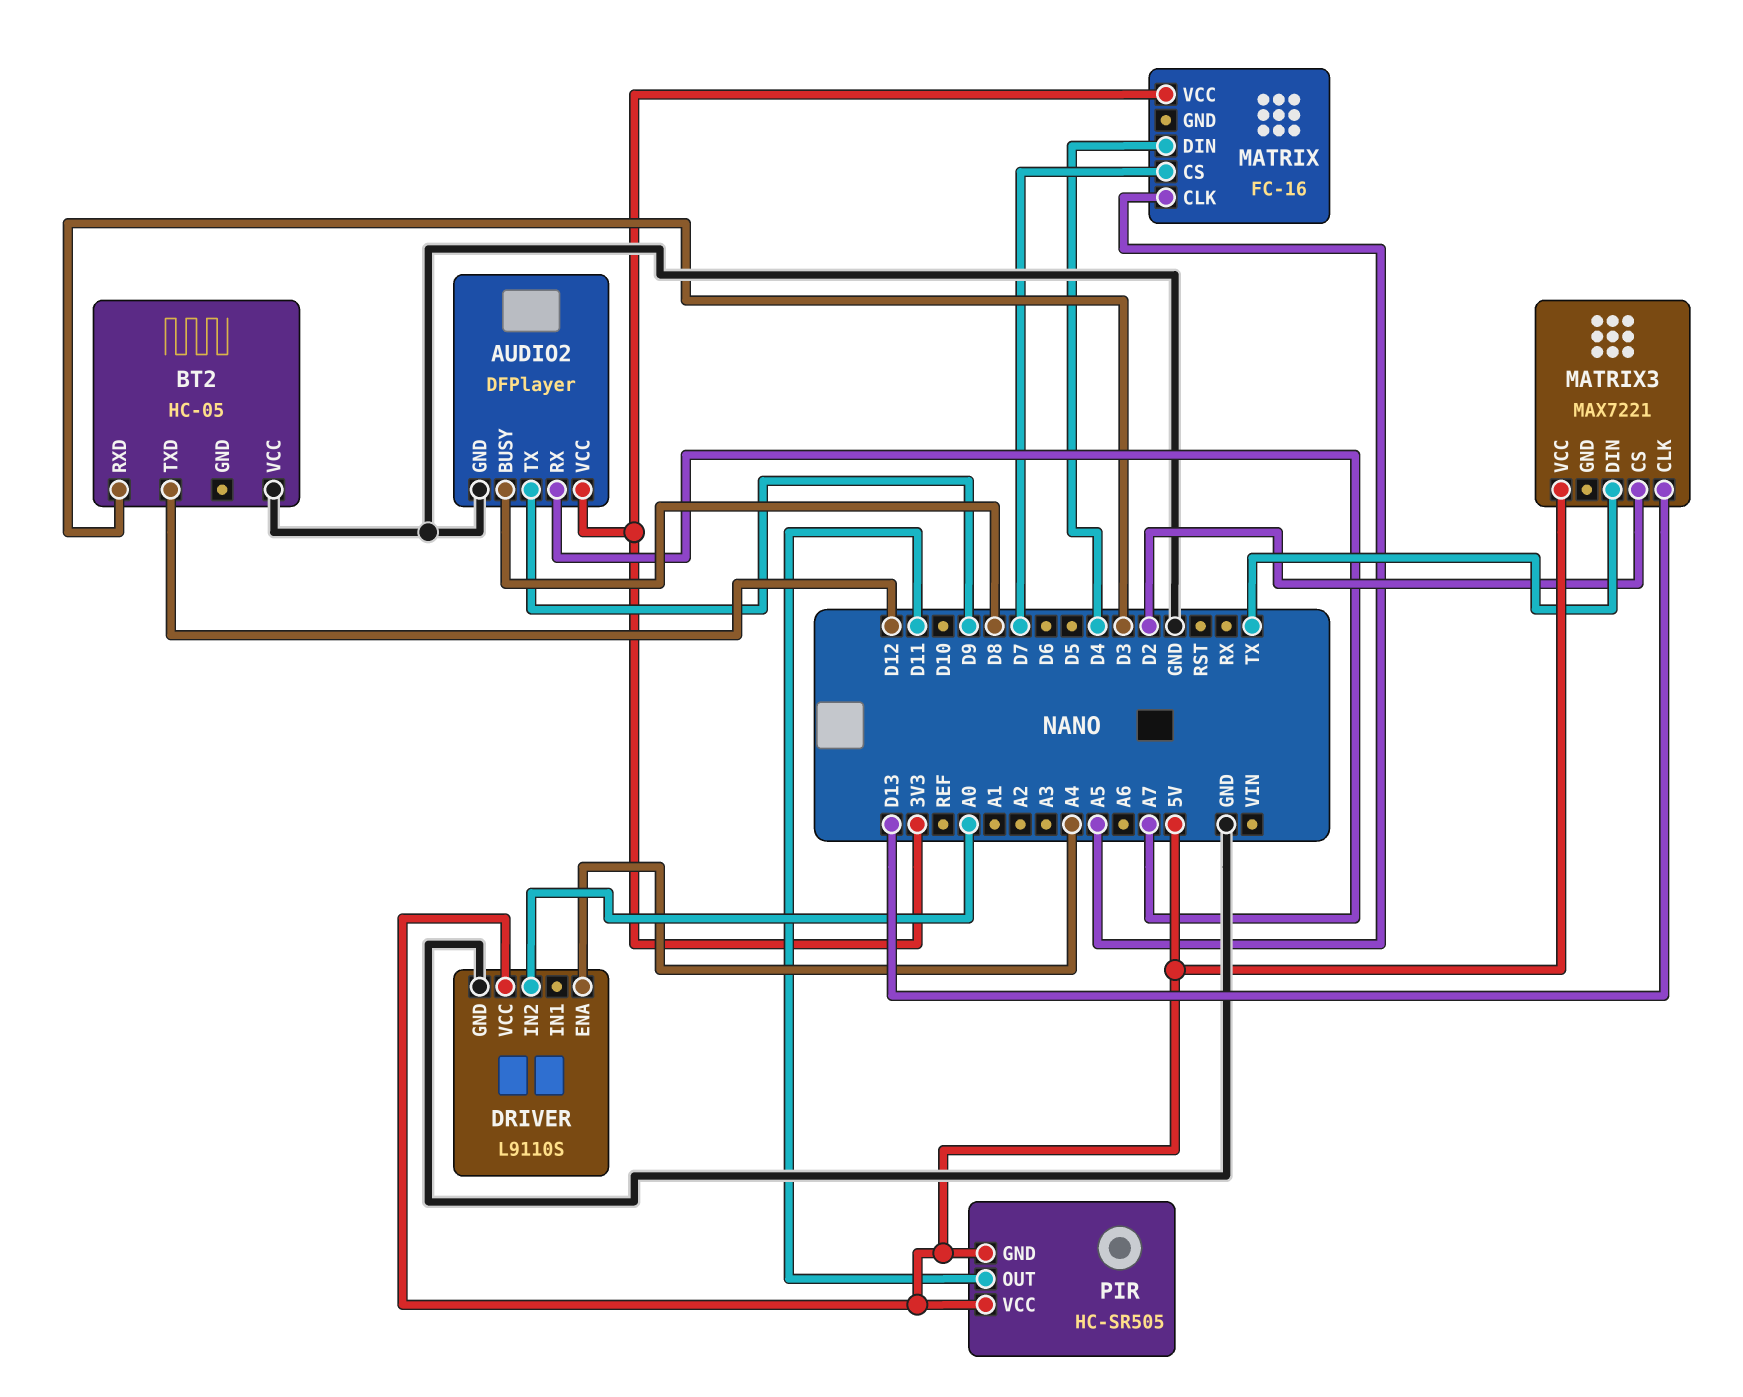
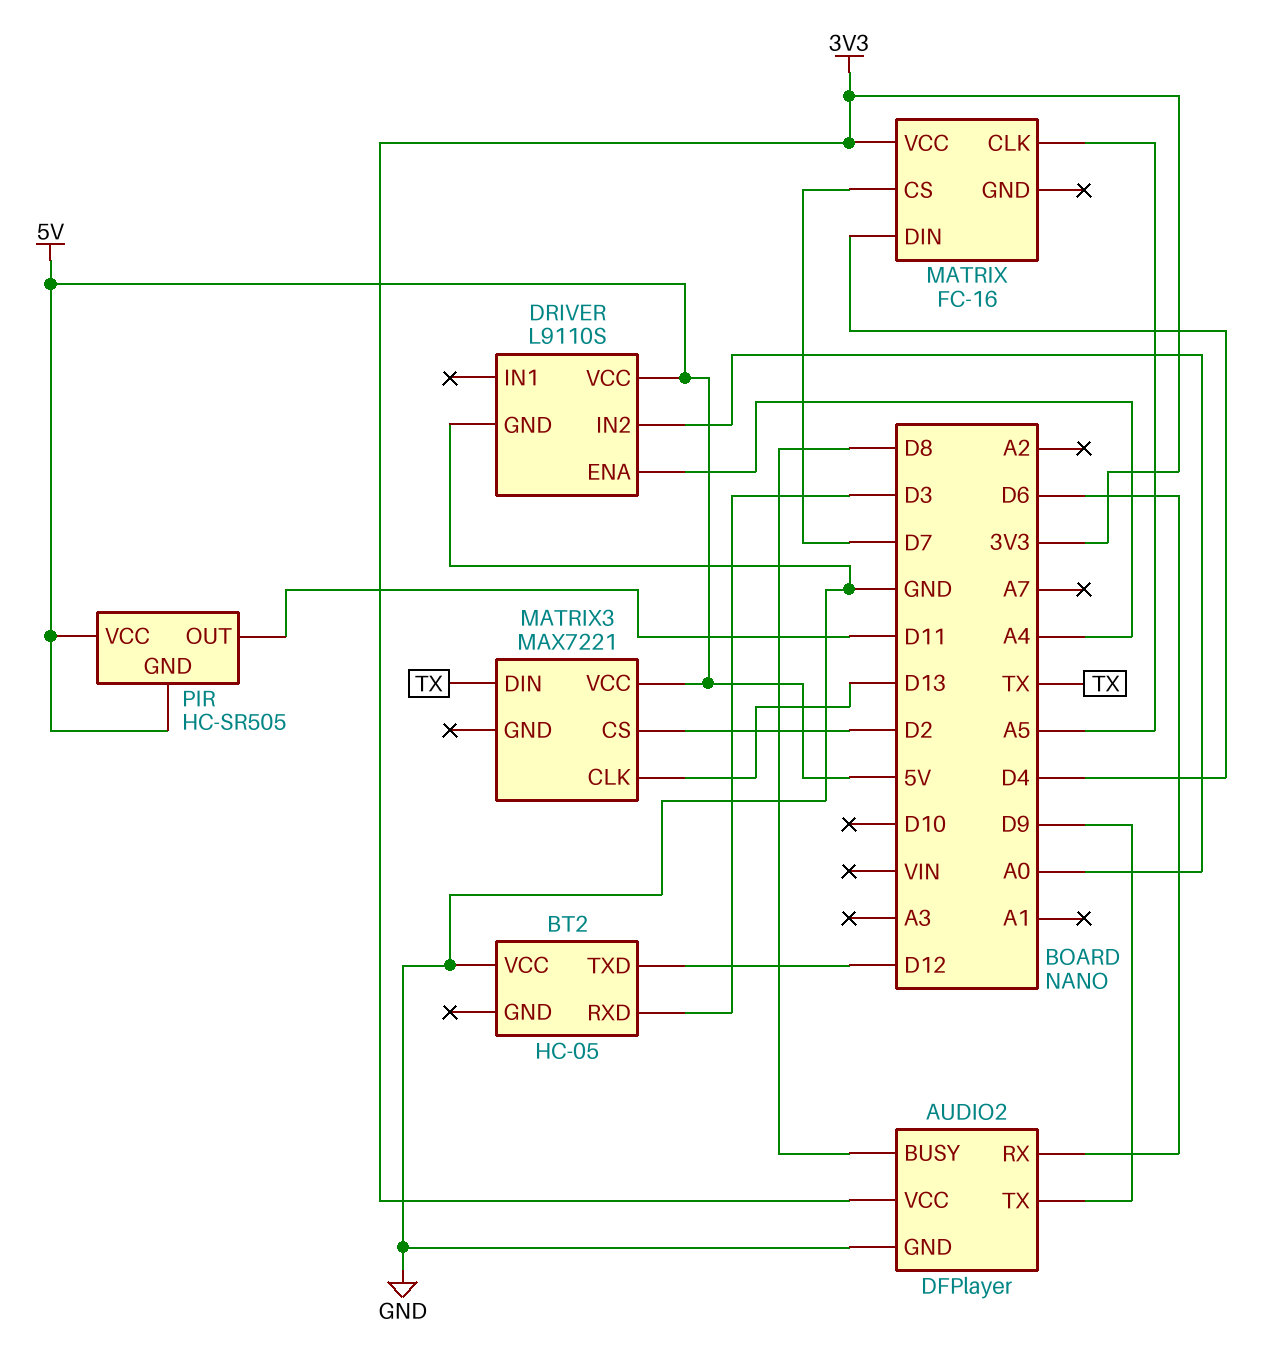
AUDIO2 pin RX: A7 -> D6

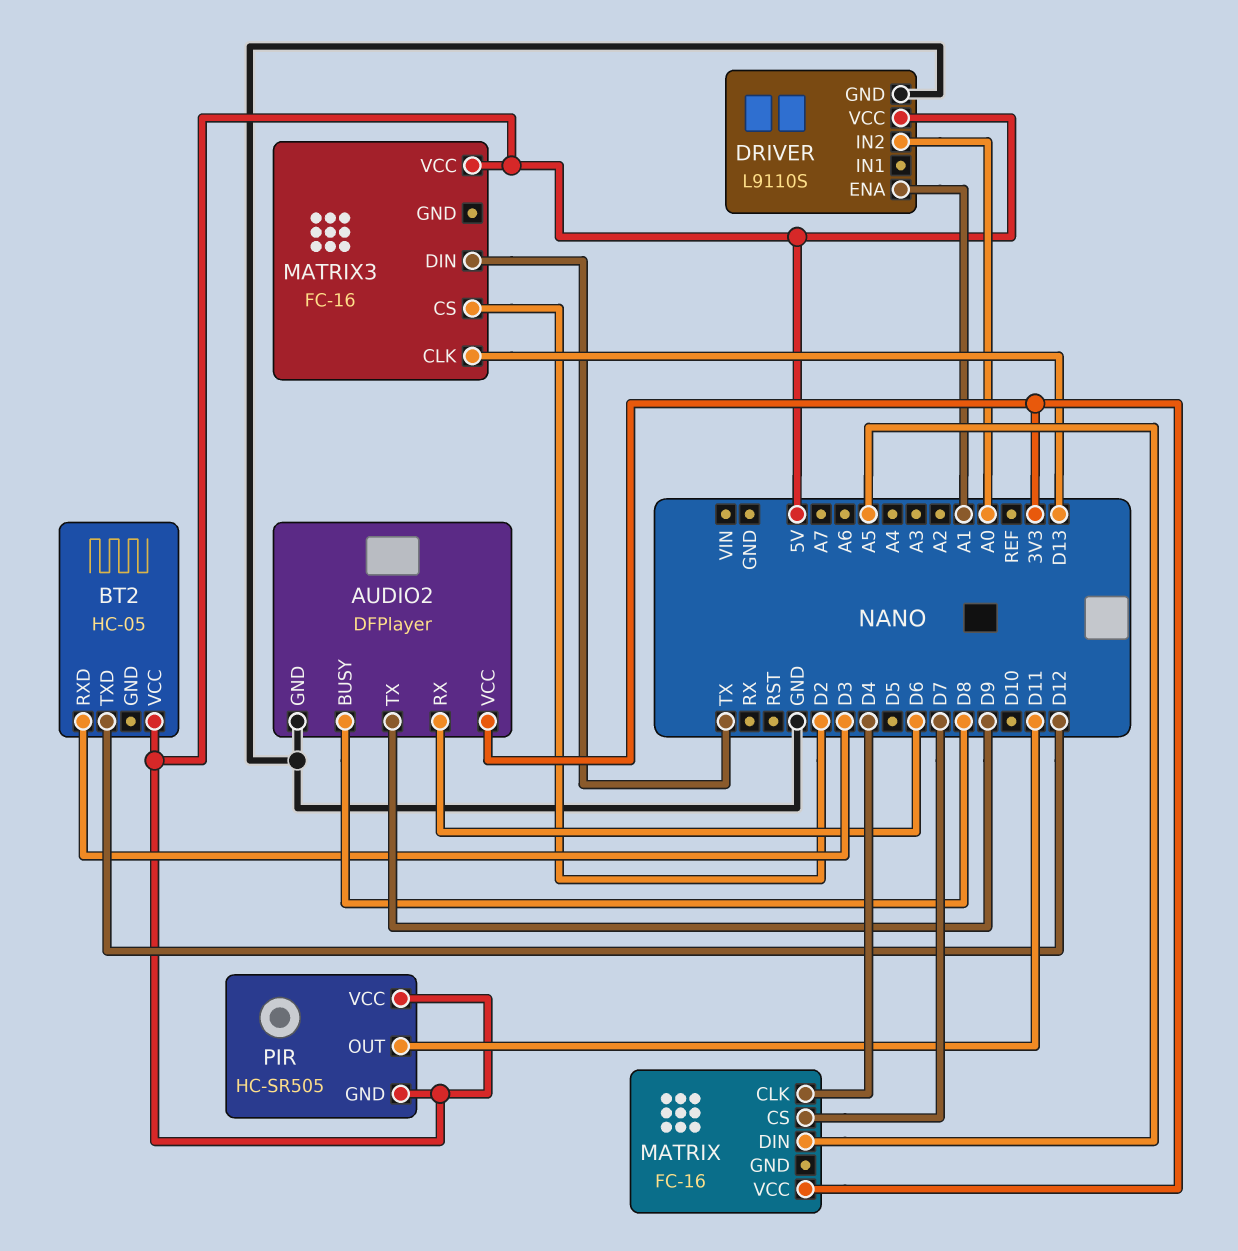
BT2 pin VCC: GND -> 5V
DRIVER pin ENA: A4 -> A1
MATRIX pin CLK: A5 -> D4
MATRIX pin DIN: D4 -> A5
MATRIX3: MAX7221 -> FC-16

